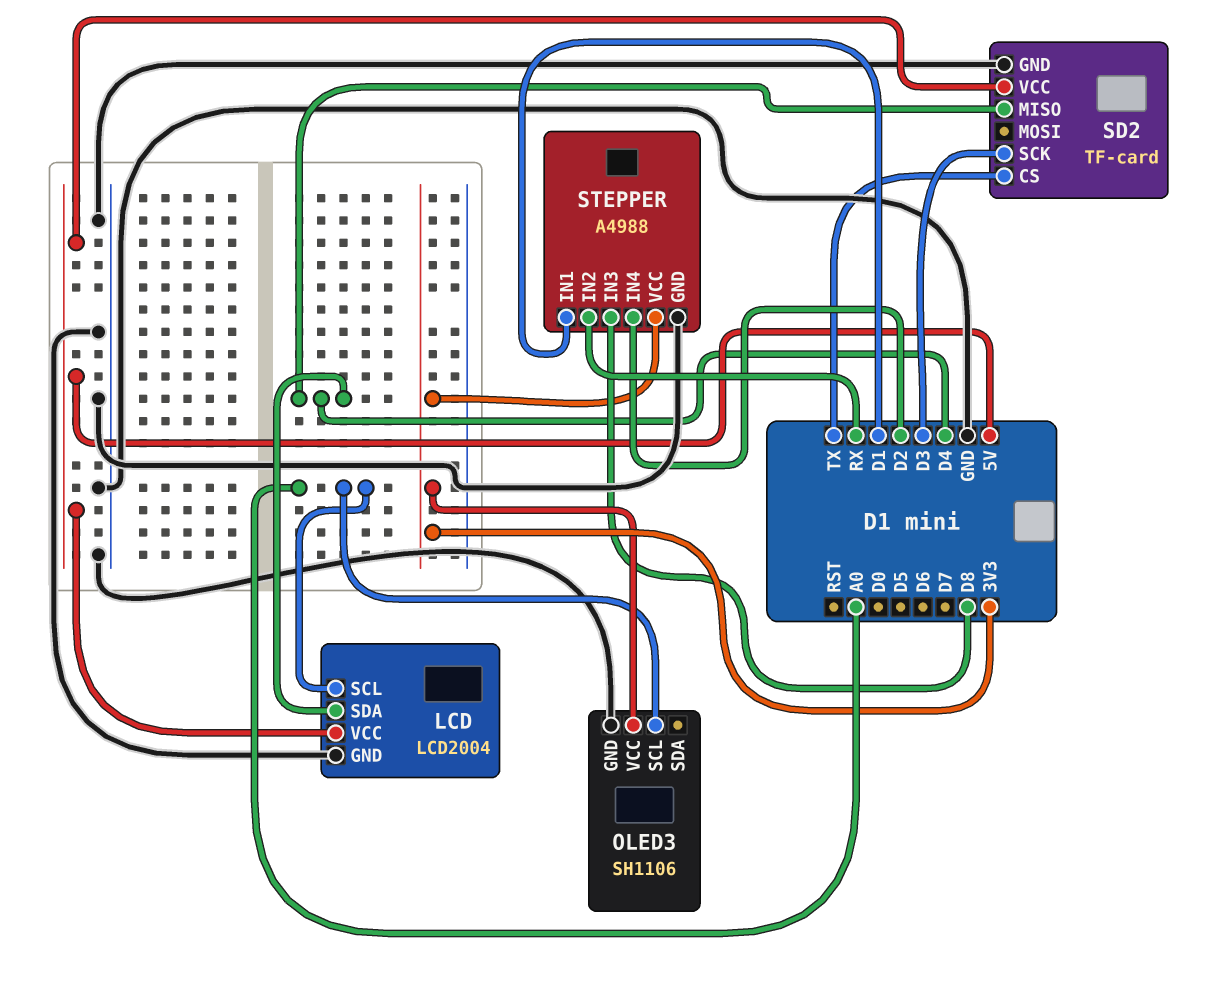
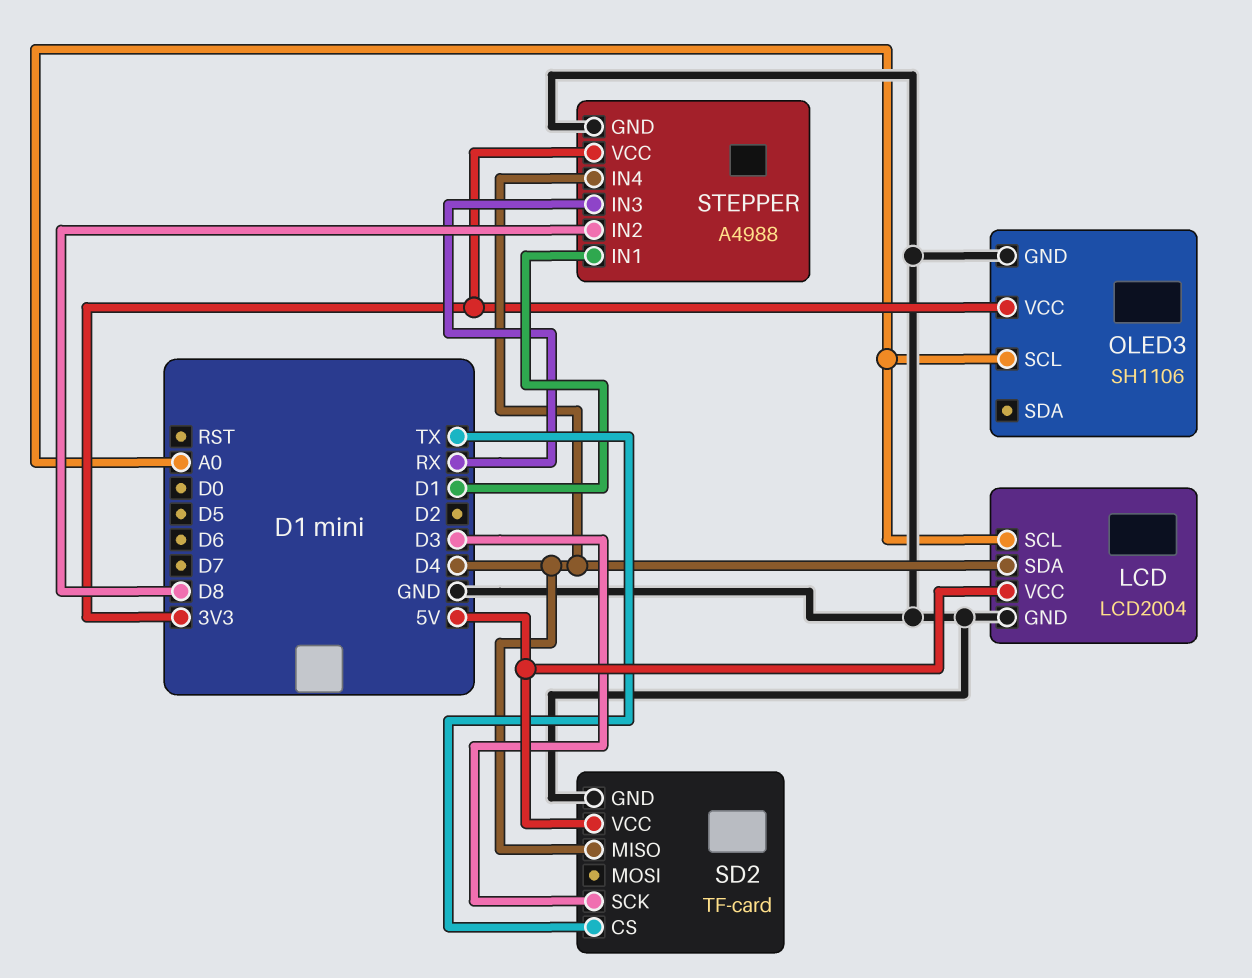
STEPPER pin IN2: RX -> D8
STEPPER pin IN3: D8 -> RX
STEPPER pin IN4: D2 -> D4

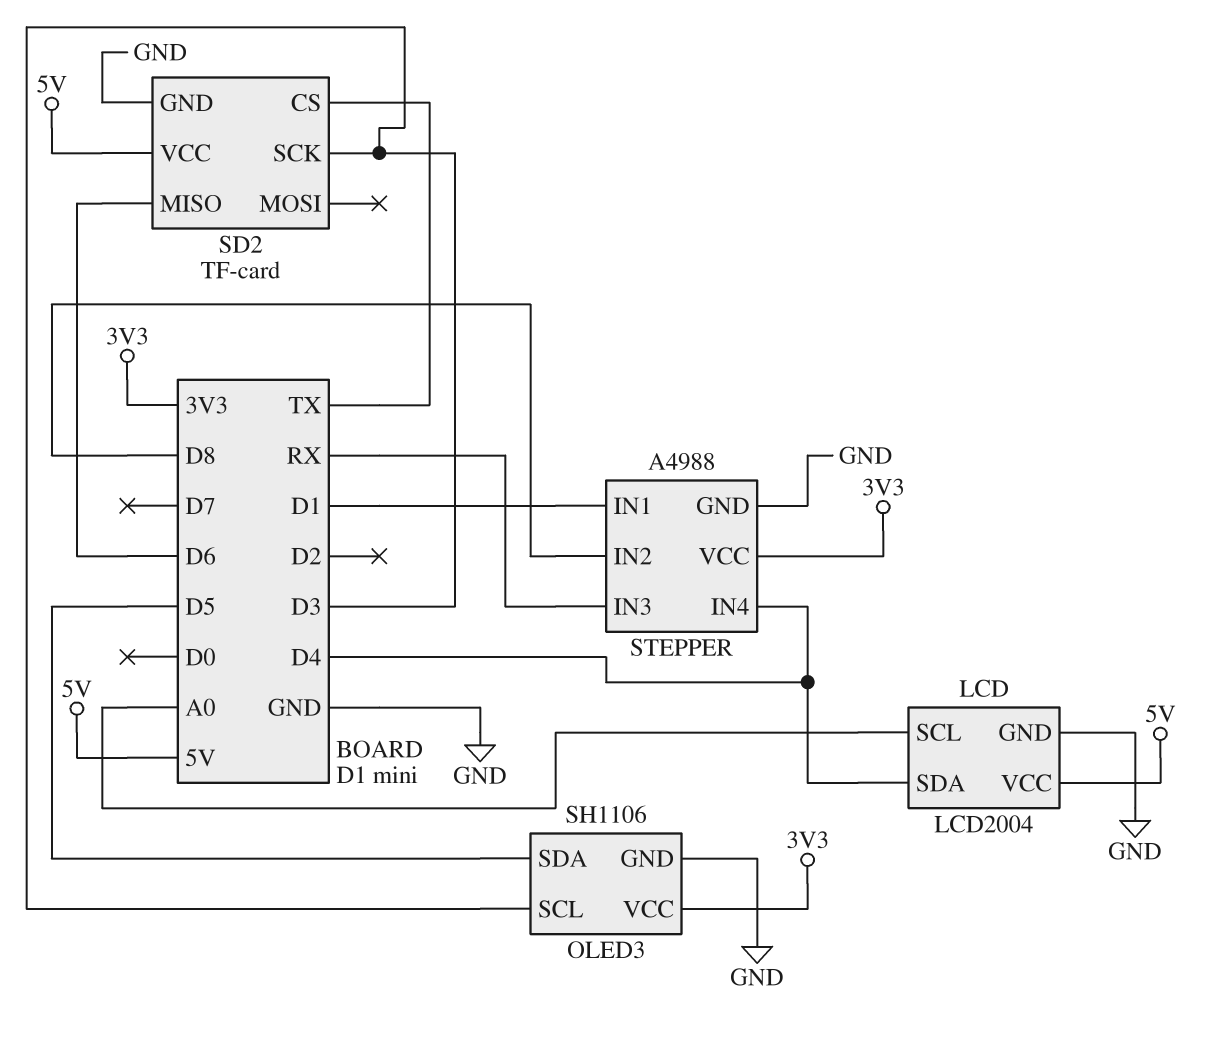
OLED3 pin SCL: A0 -> D3
OLED3 pin SDA: none -> D5
SD2 pin MISO: D4 -> D6

